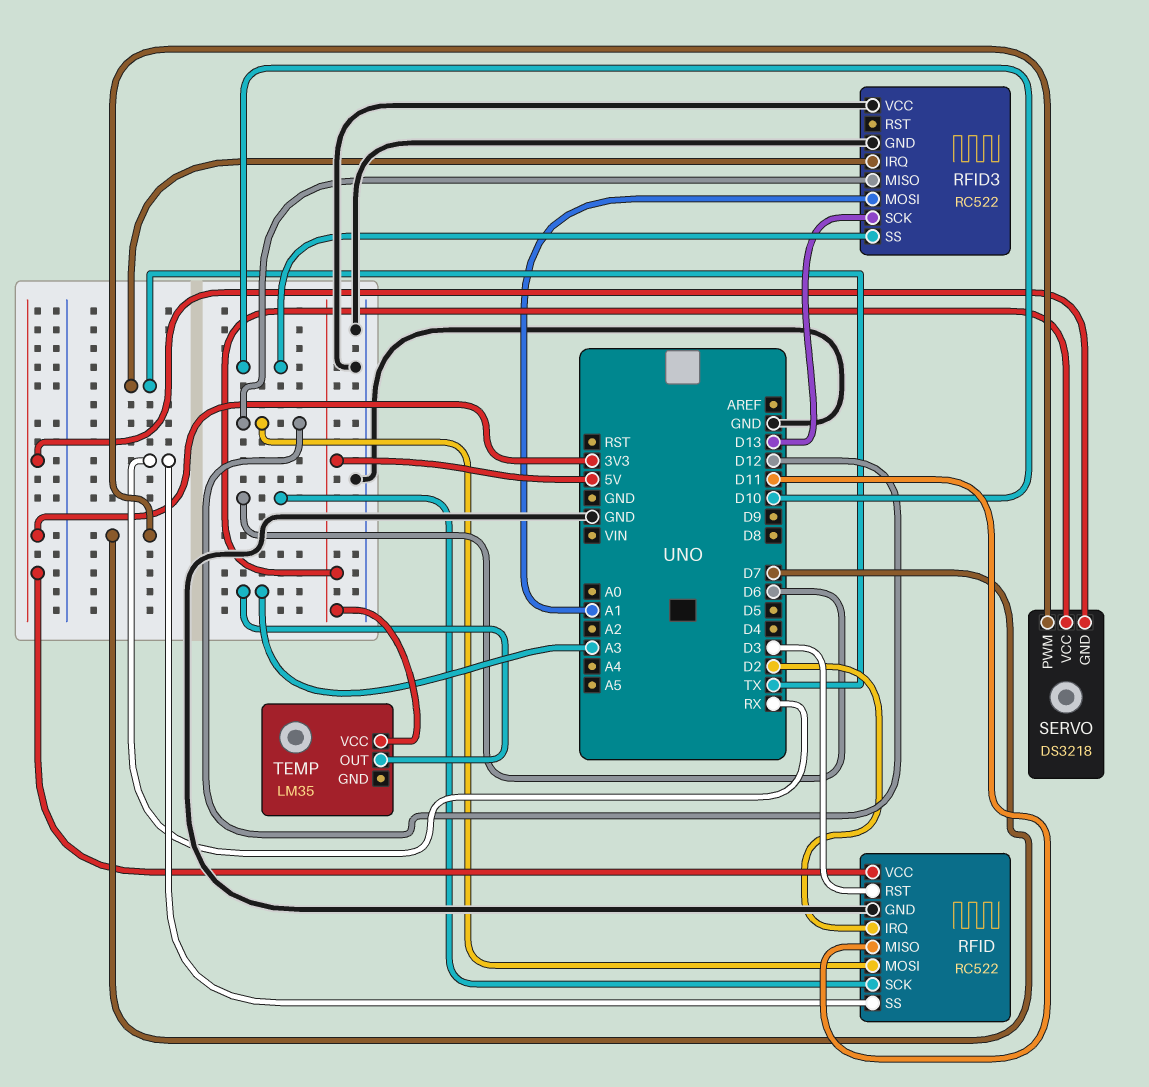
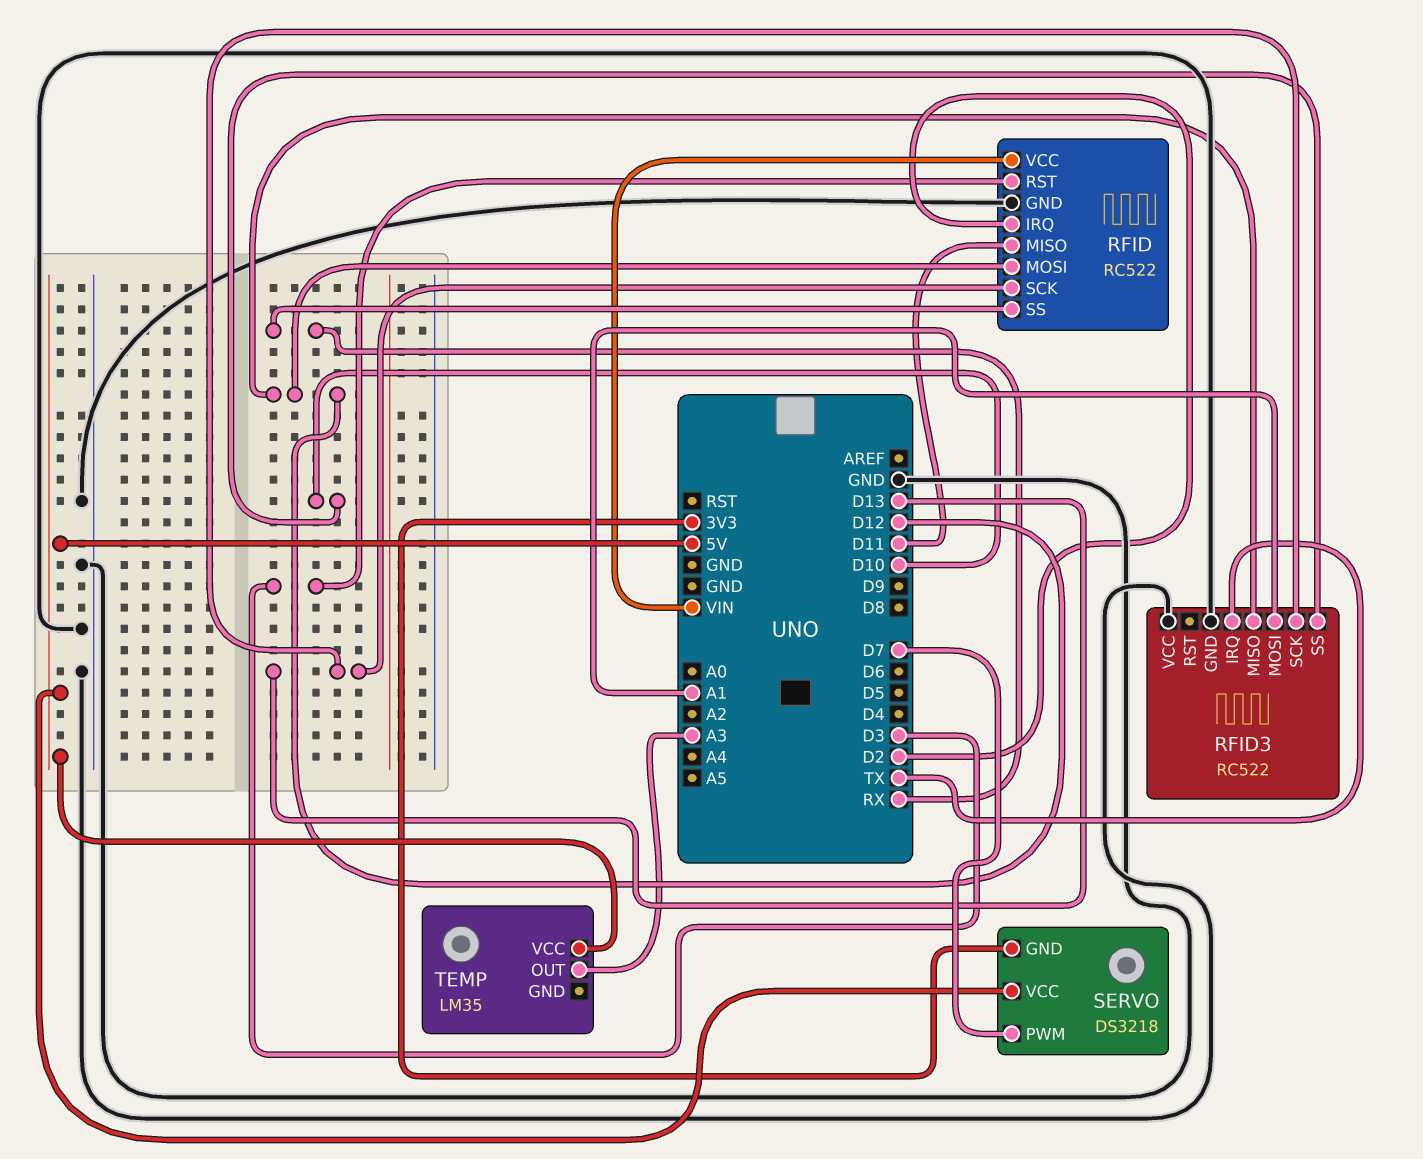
RFID pin SCK: D6 -> D13
RFID pin VCC: 3V3 -> VIN

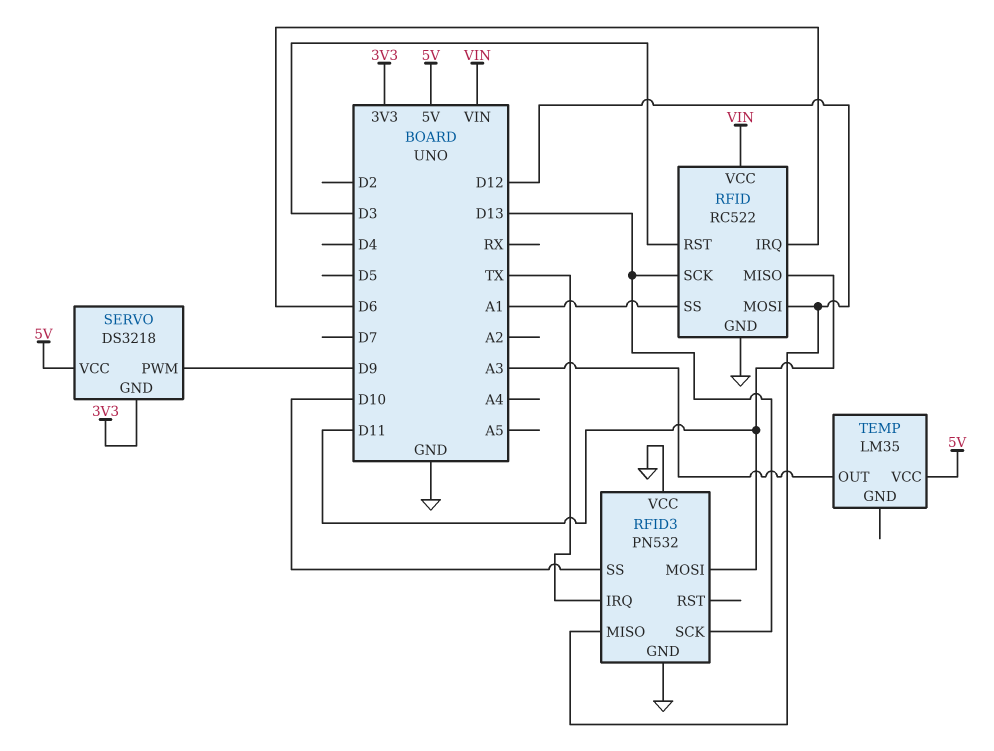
RFID pin IRQ: D2 -> D6
RFID pin SS: RX -> A1
RFID3: RC522 -> PN532
RFID3 pin MOSI: A1 -> D11
SERVO pin PWM: D7 -> D9

